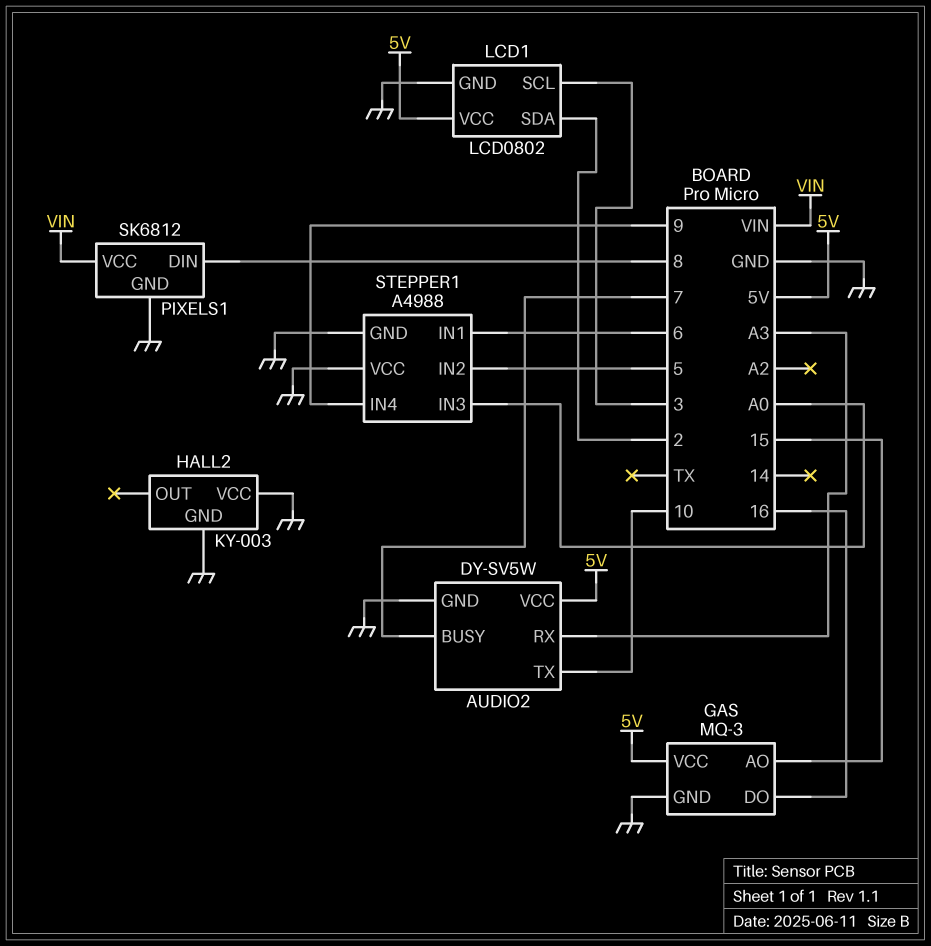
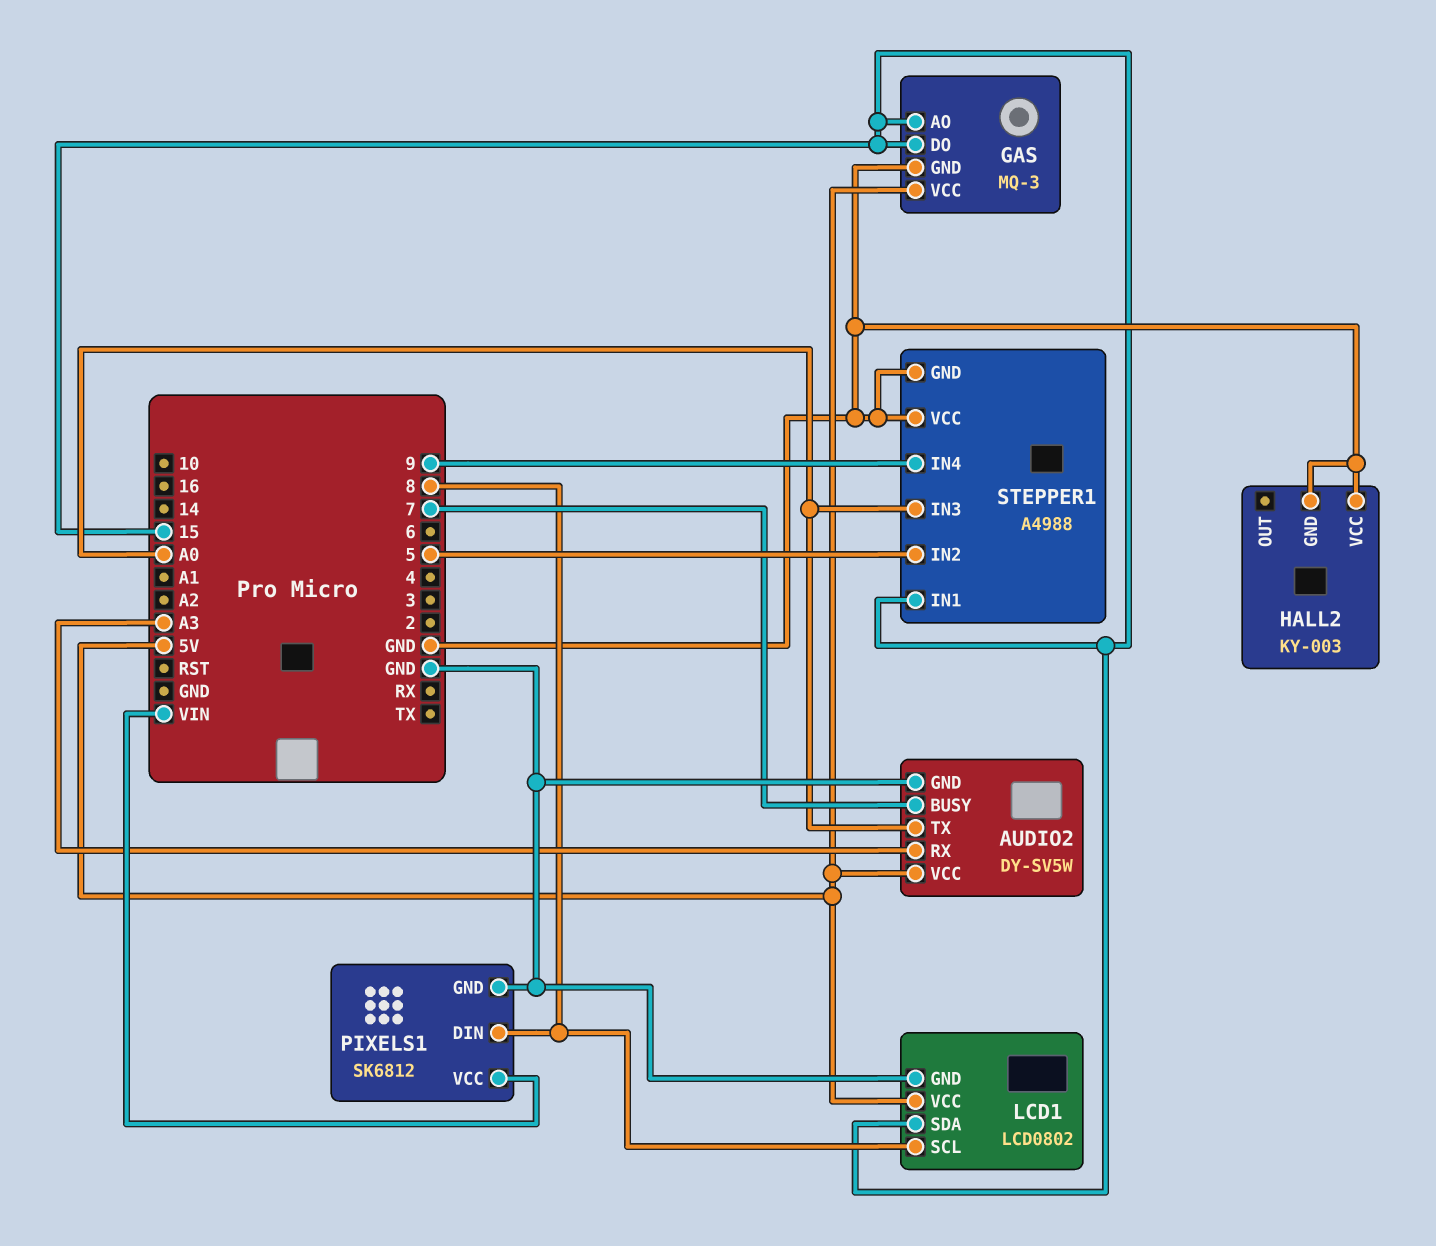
AUDIO2 pin TX: 10 -> A0
GAS pin DO: 16 -> 15
LCD1 pin SCL: 3 -> 8
LCD1 pin SDA: 2 -> 15
STEPPER1 pin IN1: 6 -> 15

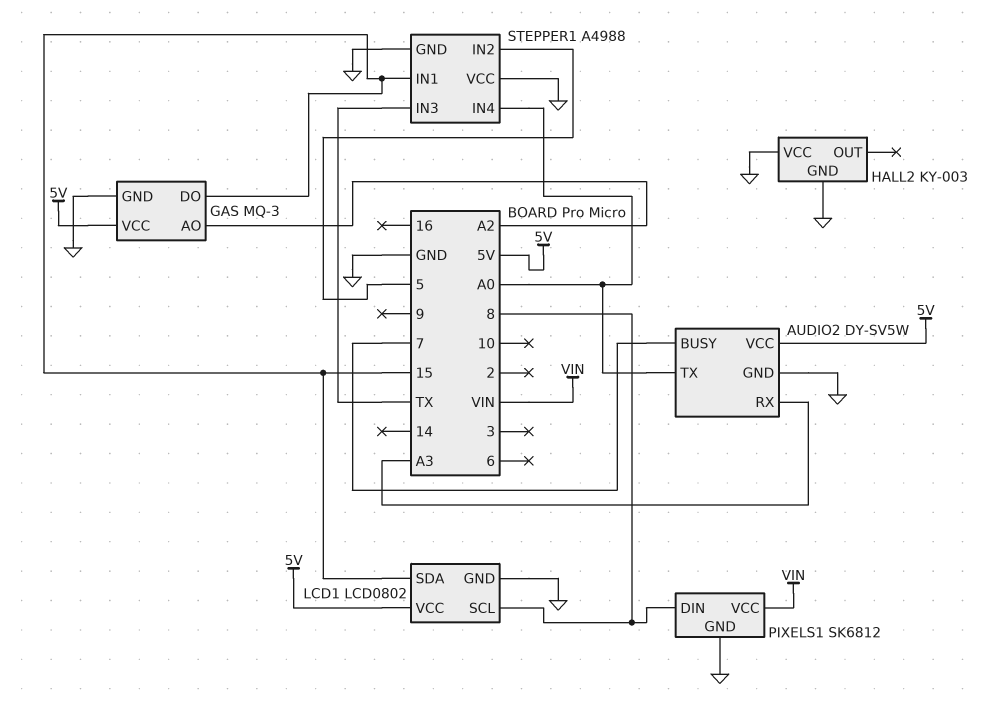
GAS pin AO: 15 -> A2
STEPPER1 pin IN3: A0 -> TX
STEPPER1 pin IN4: 9 -> A0

